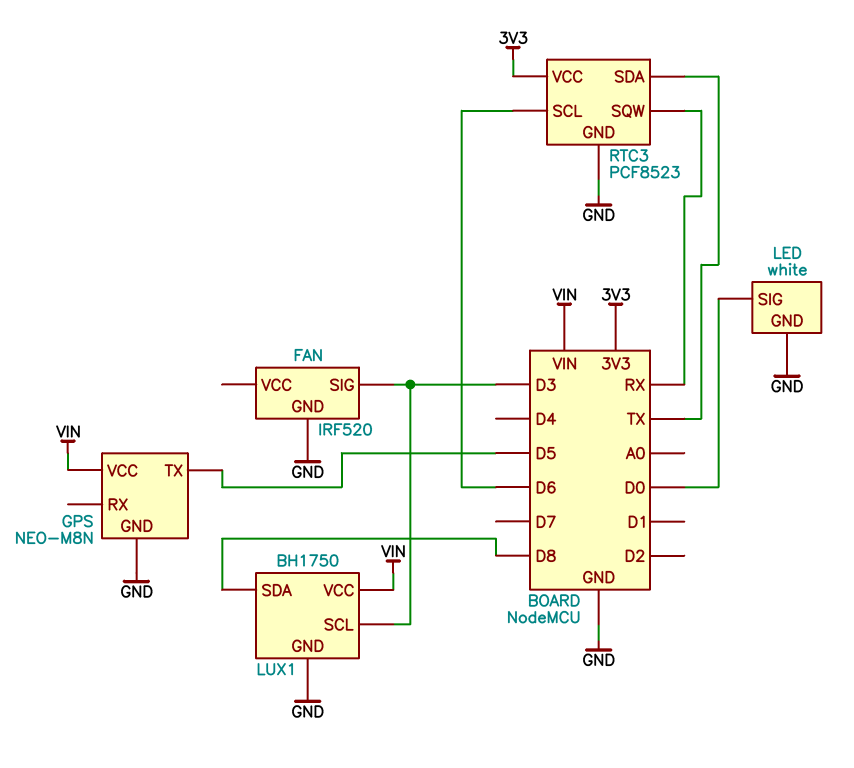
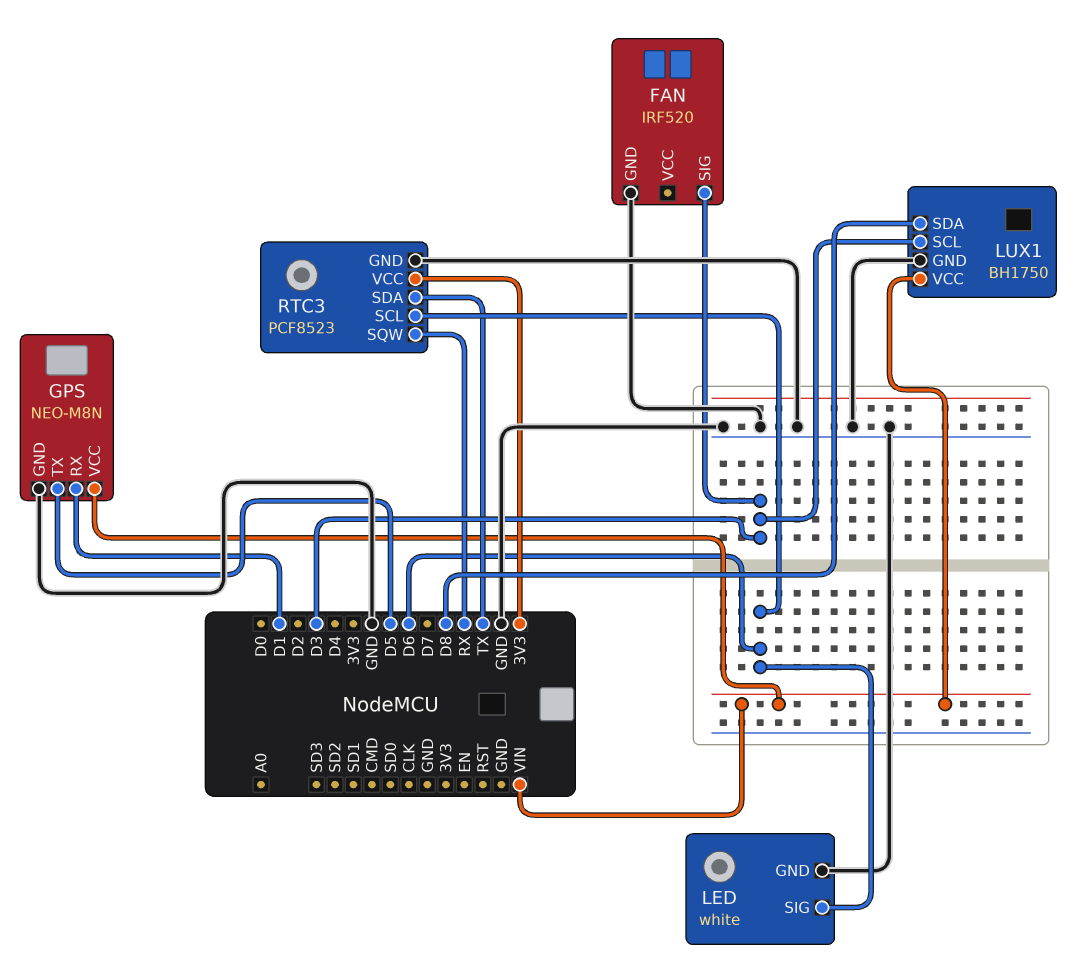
GPS pin RX: none -> D1
LED pin SIG: D0 -> D6

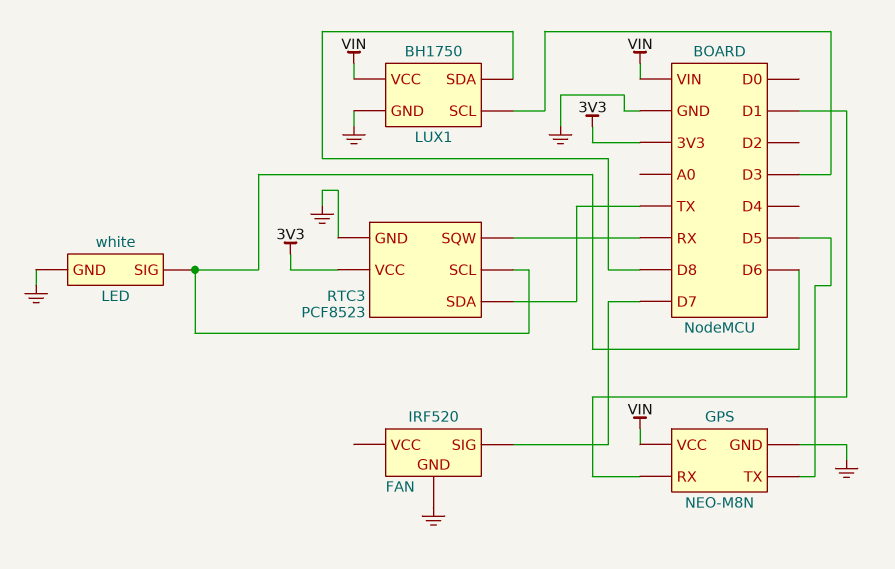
FAN pin SIG: D3 -> D7

